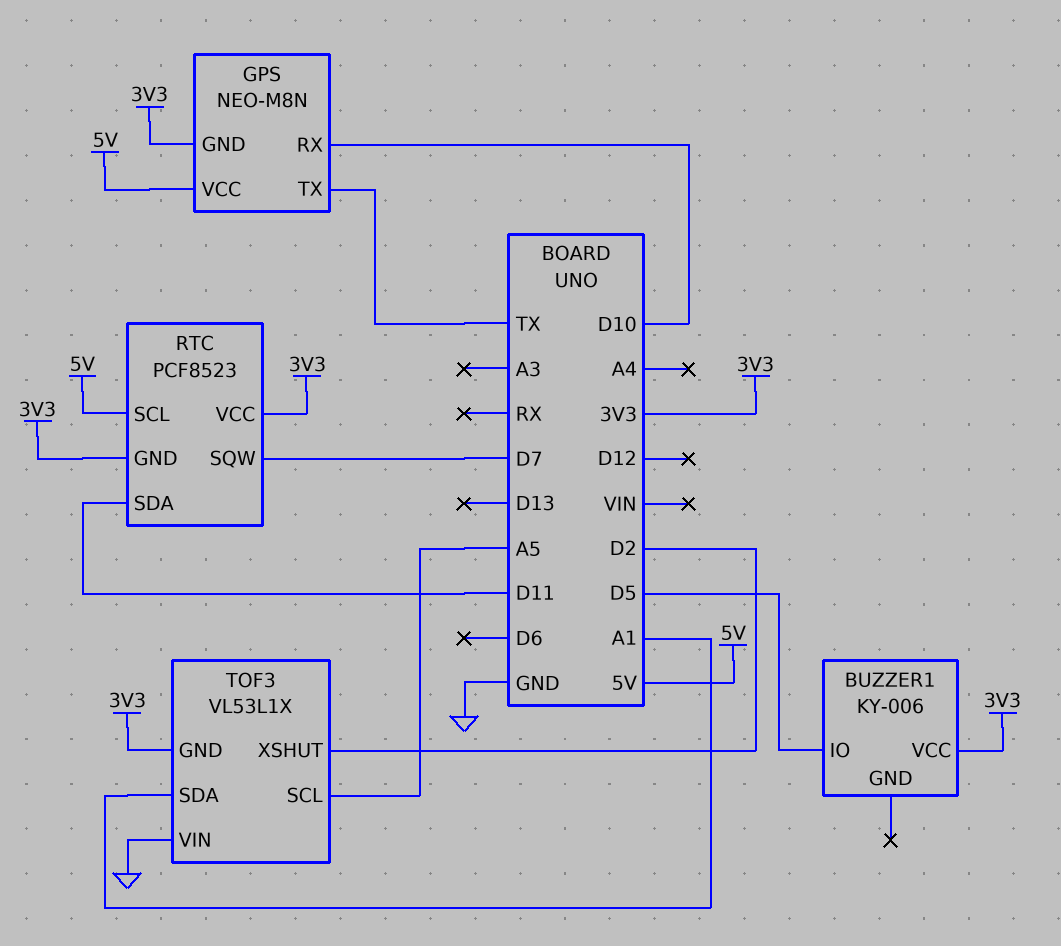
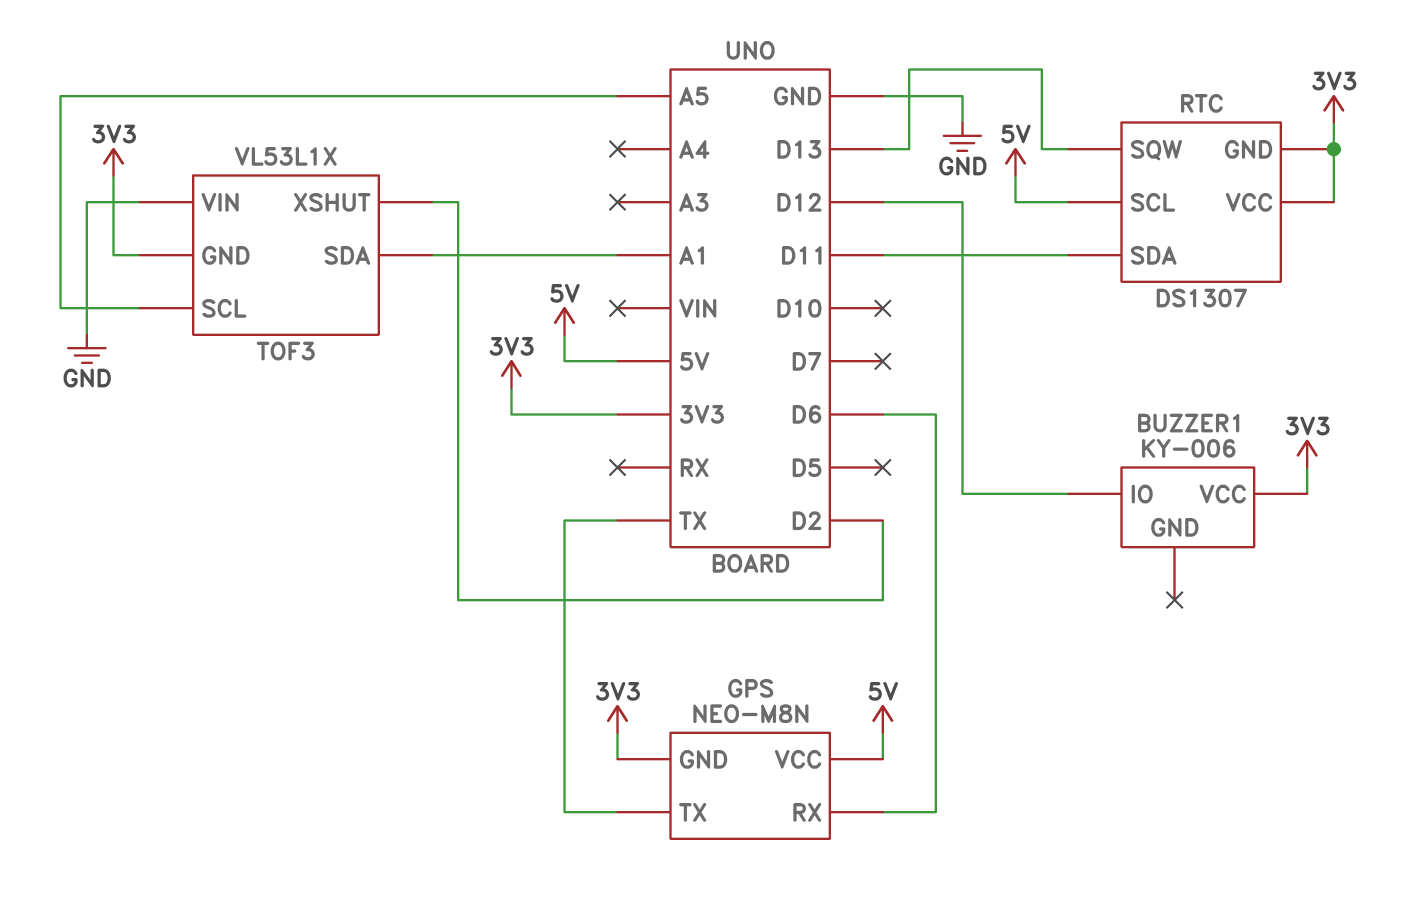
BUZZER1 pin IO: D5 -> D12
GPS pin RX: D10 -> D6
RTC: PCF8523 -> DS1307
RTC pin SQW: D7 -> D13

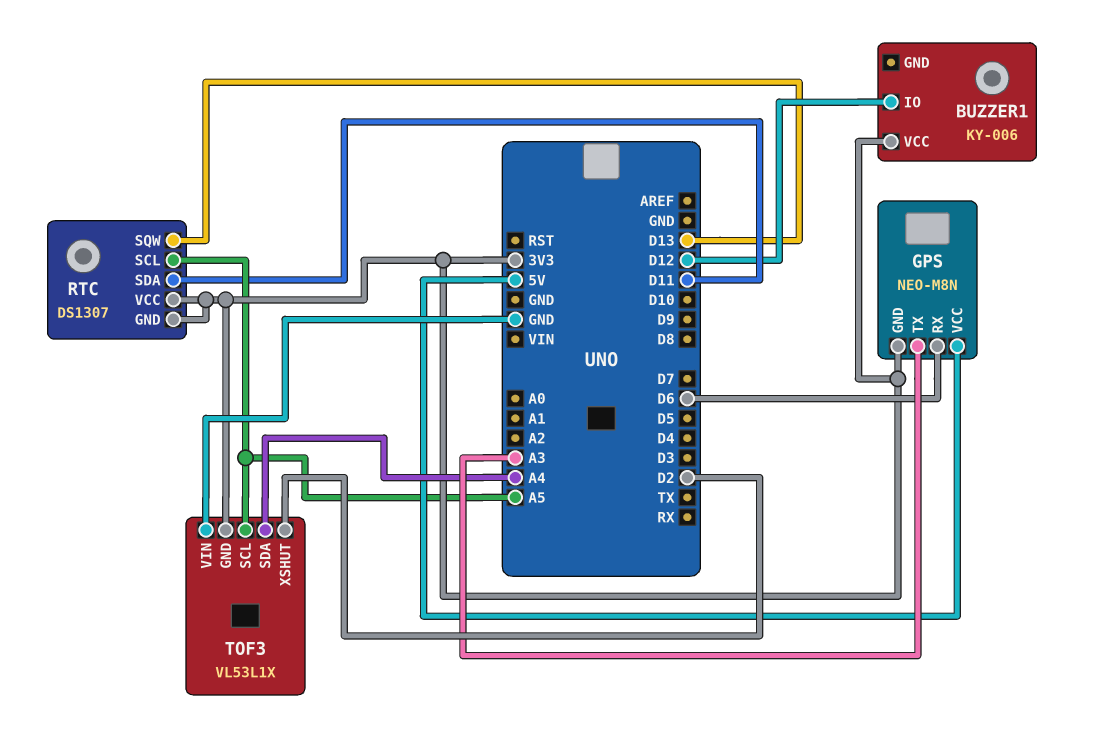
GPS pin TX: TX -> A3
RTC pin SCL: 5V -> A5
TOF3 pin SDA: A1 -> A4

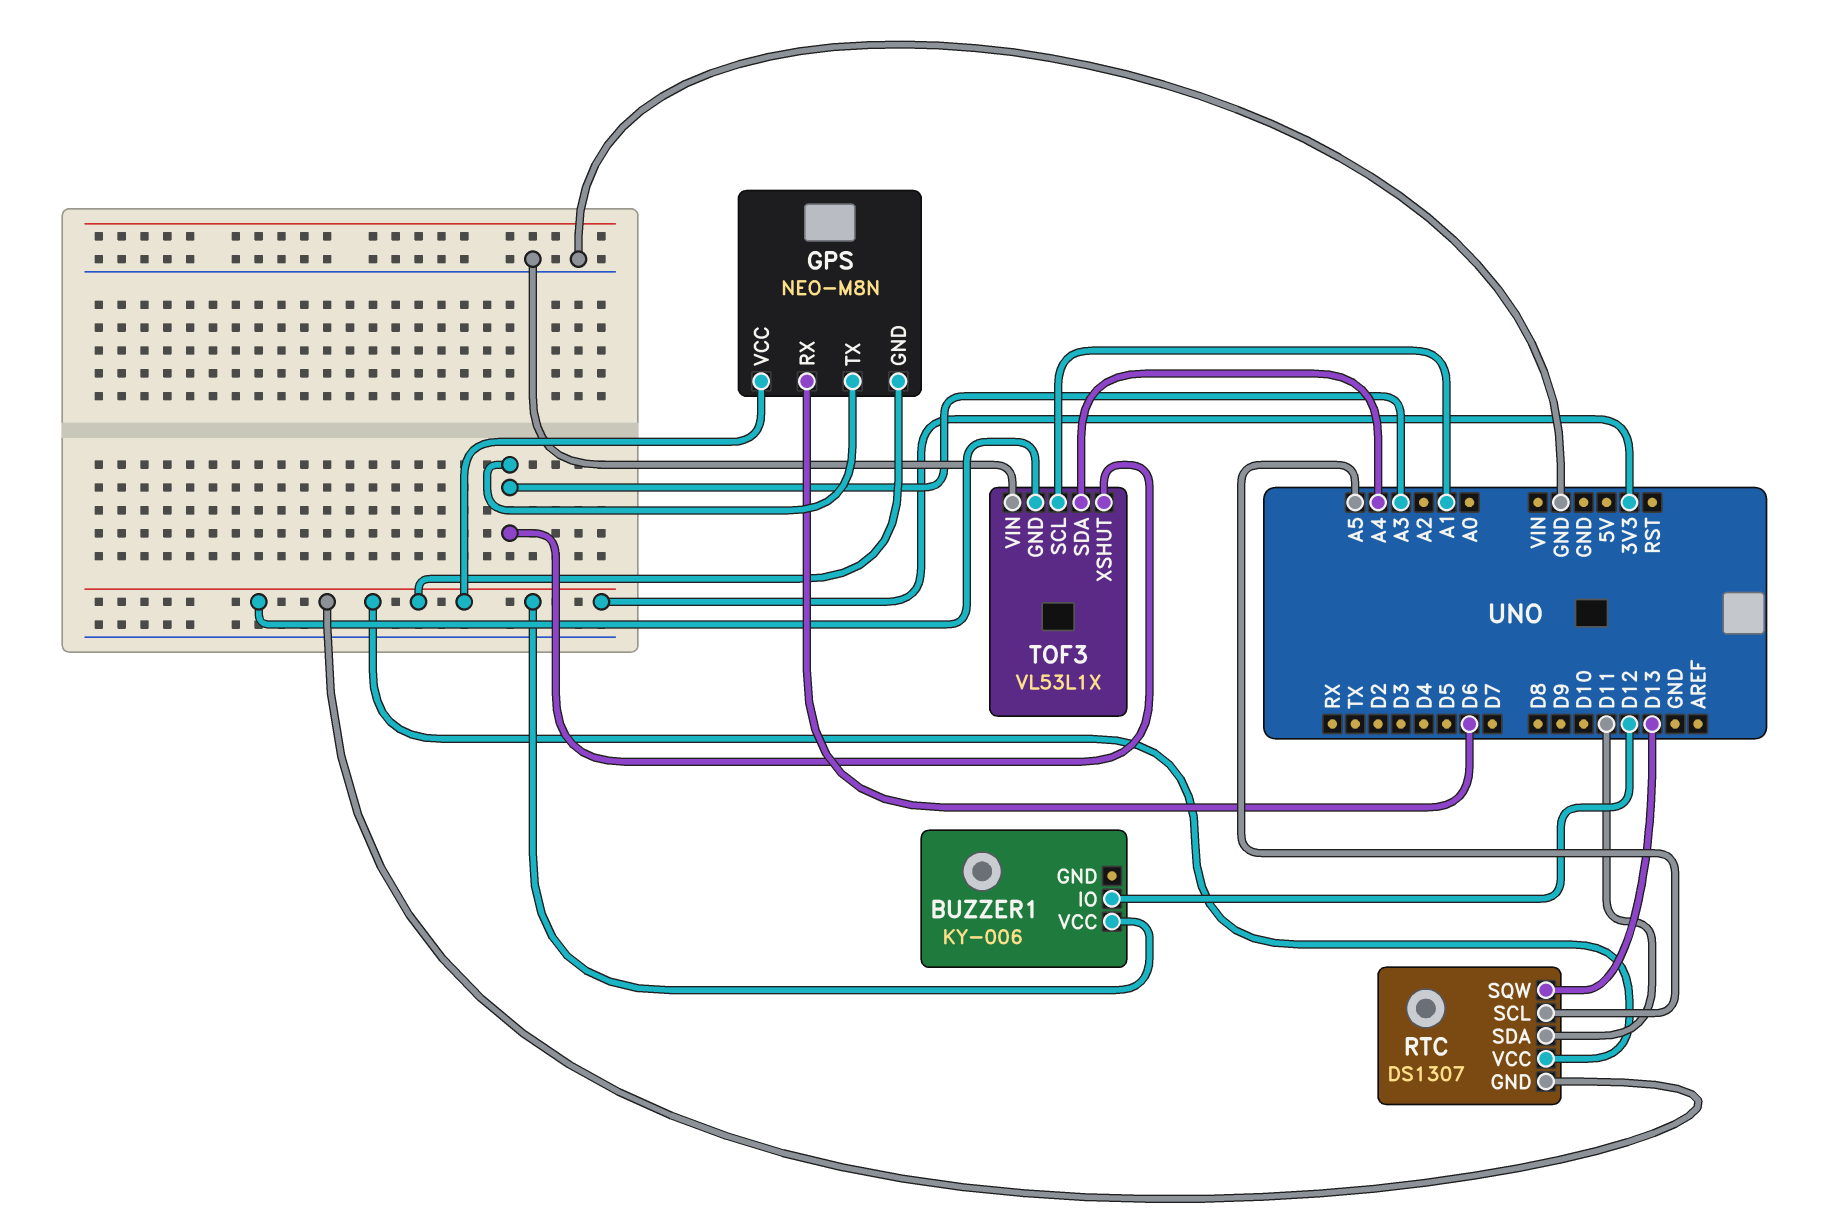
GPS pin VCC: 5V -> 3V3
TOF3 pin SCL: A5 -> A1
TOF3 pin XSHUT: D2 -> A3

